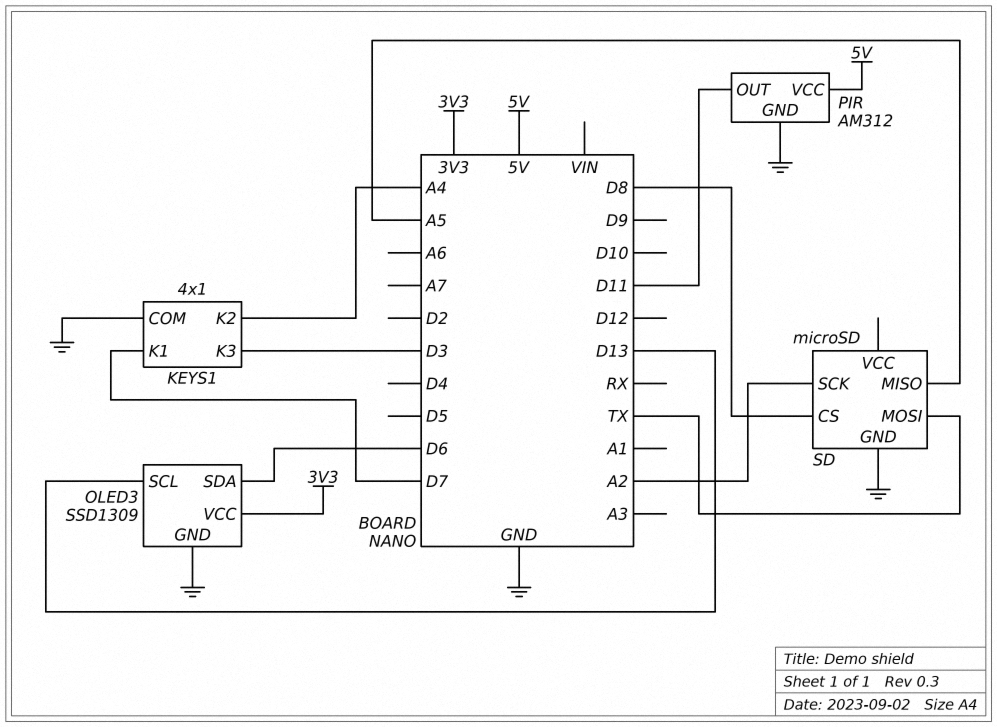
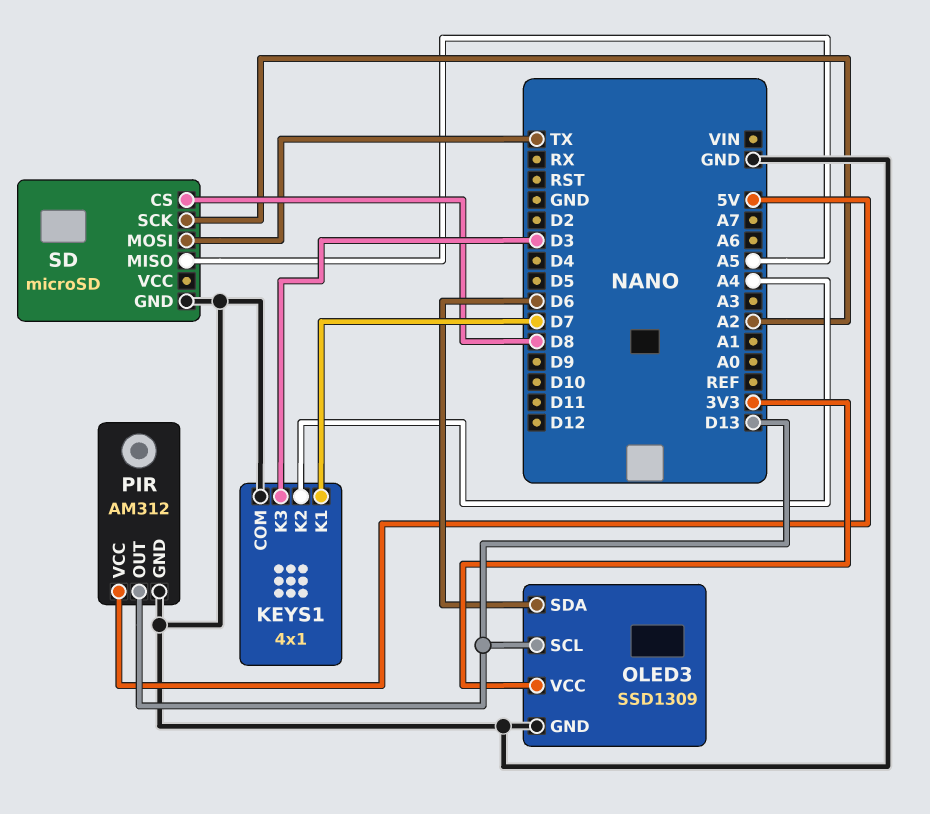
PIR pin OUT: D11 -> D13

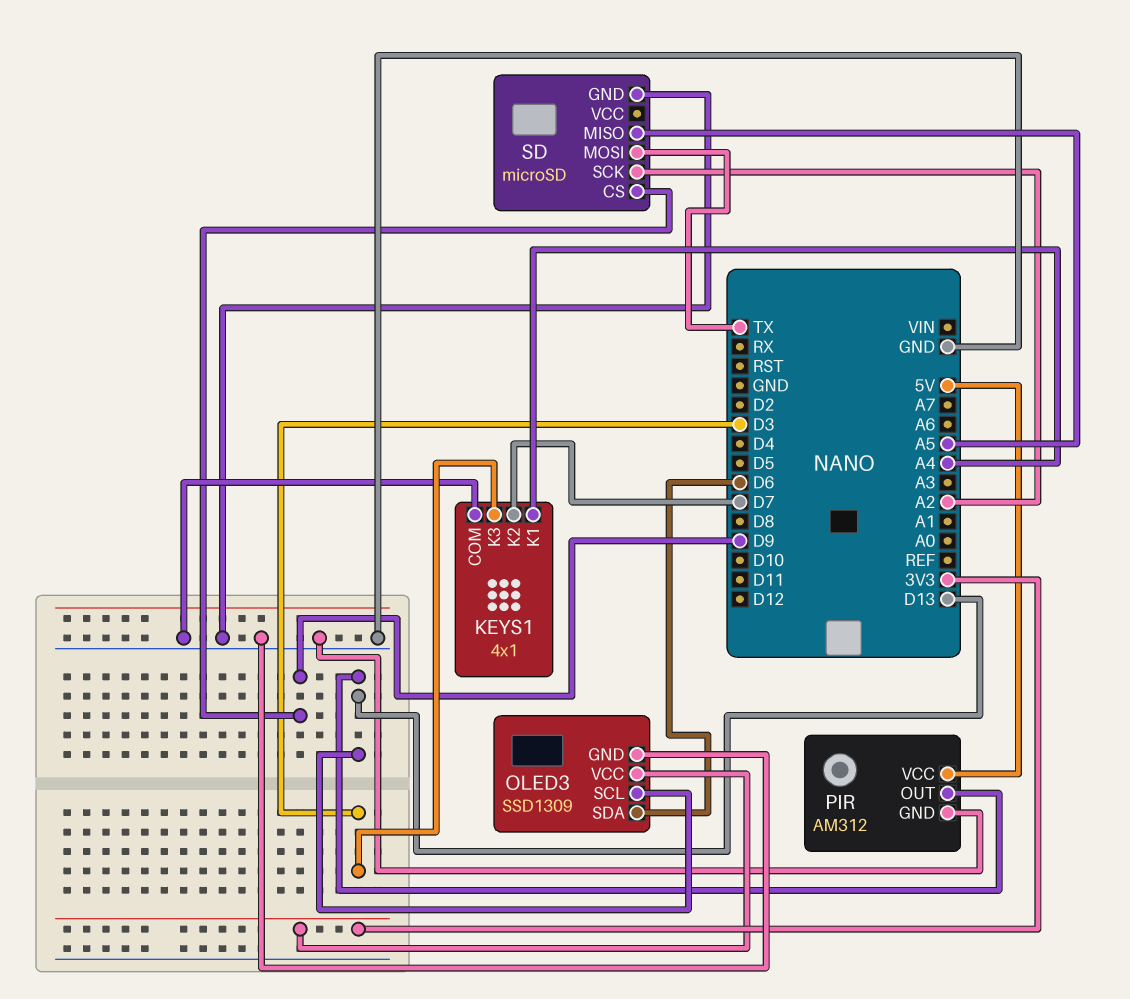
KEYS1 pin K1: D7 -> A4
KEYS1 pin K2: A4 -> D7
SD pin CS: D8 -> D9

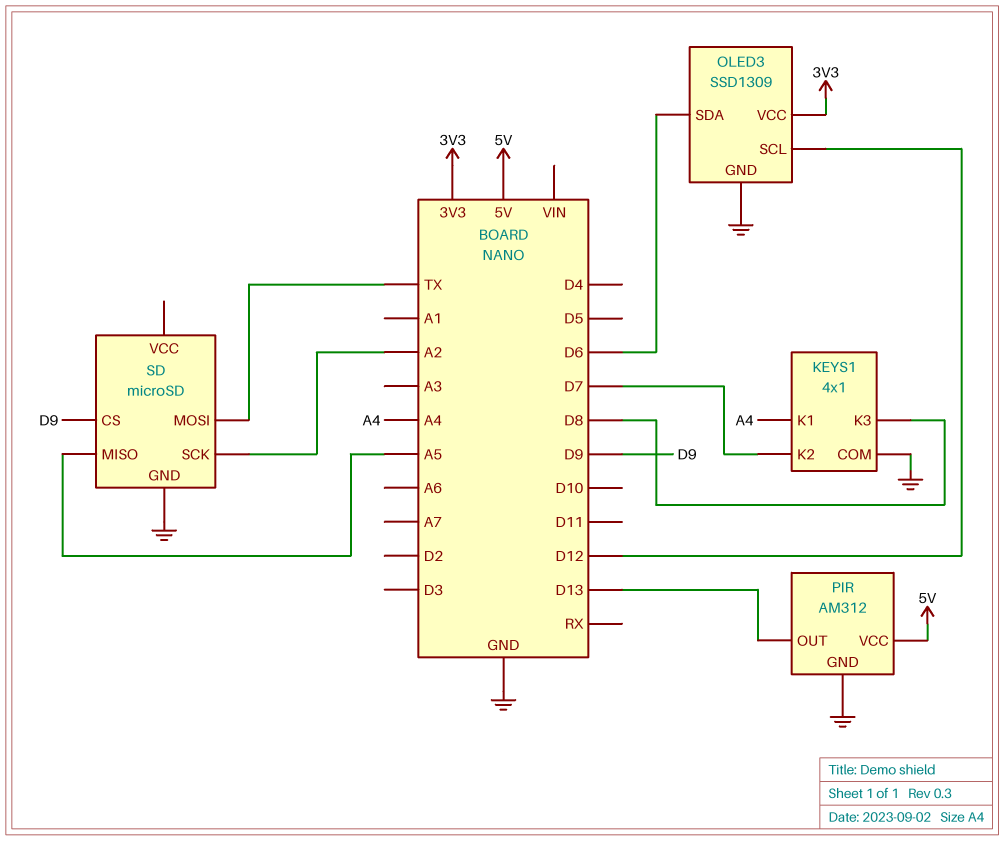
KEYS1 pin K3: D3 -> D8
OLED3 pin SCL: D13 -> D12

